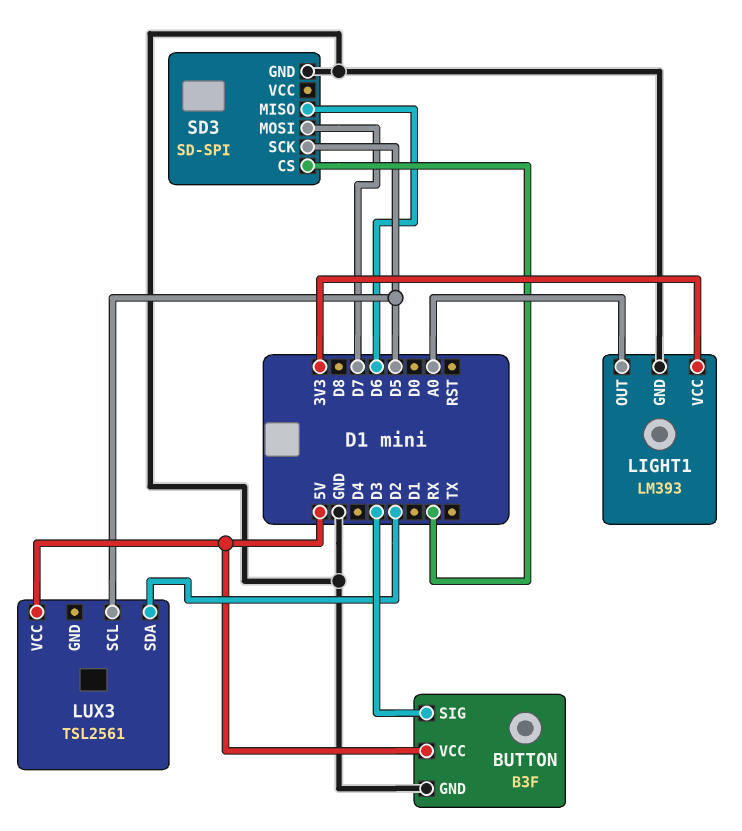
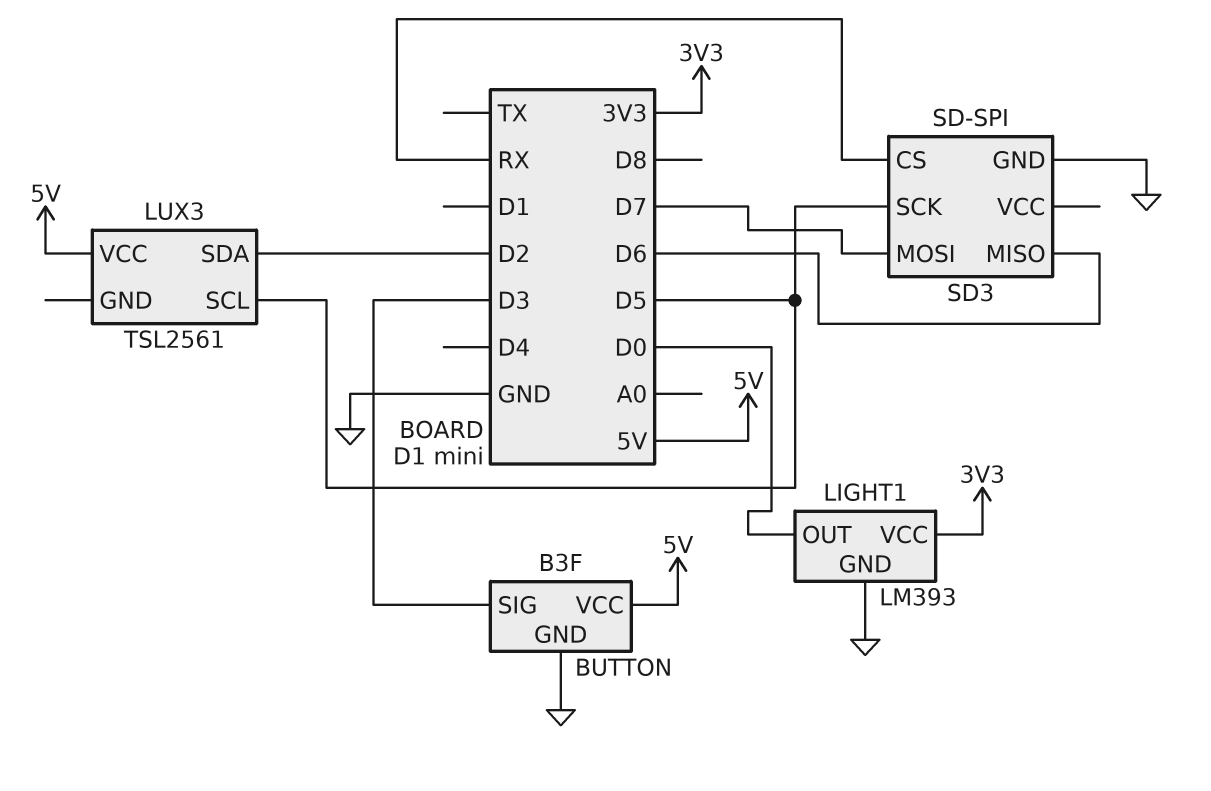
LIGHT1 pin OUT: A0 -> D0

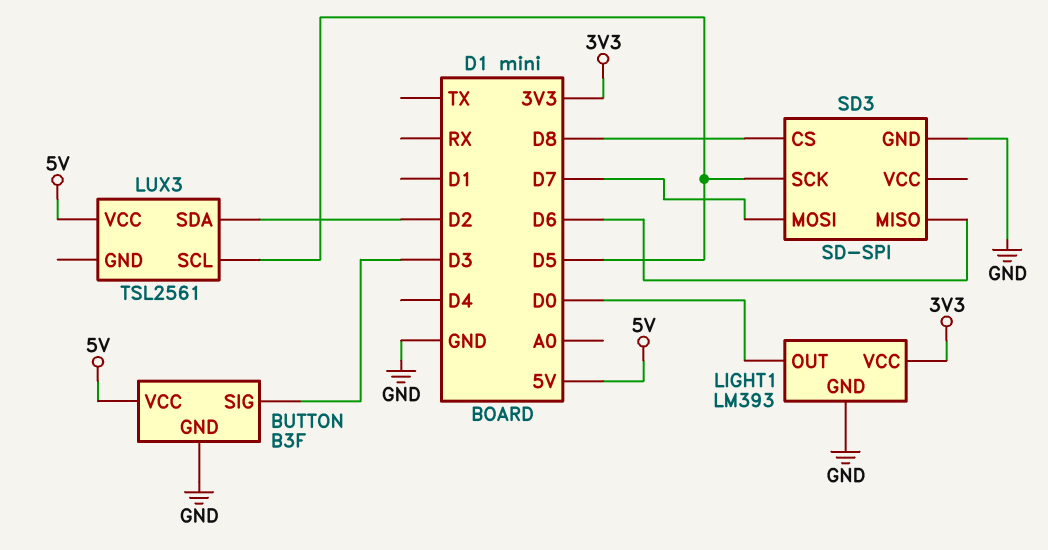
SD3 pin CS: RX -> D8

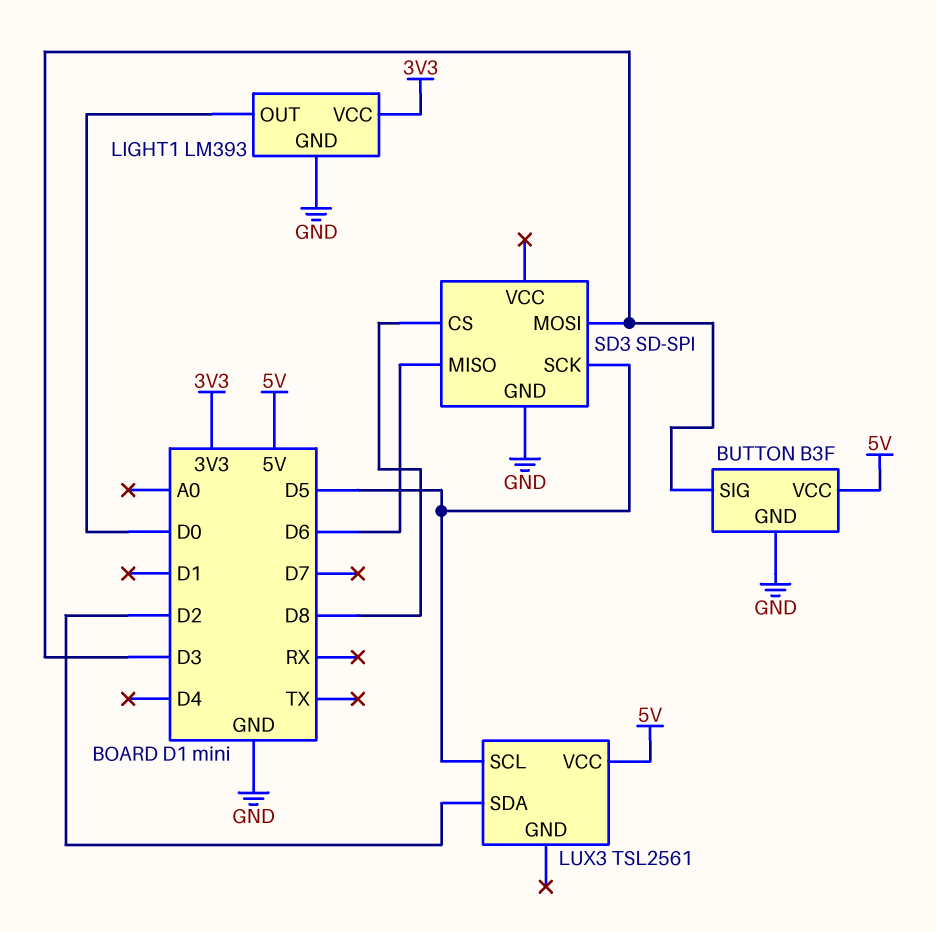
SD3 pin MOSI: D7 -> D3

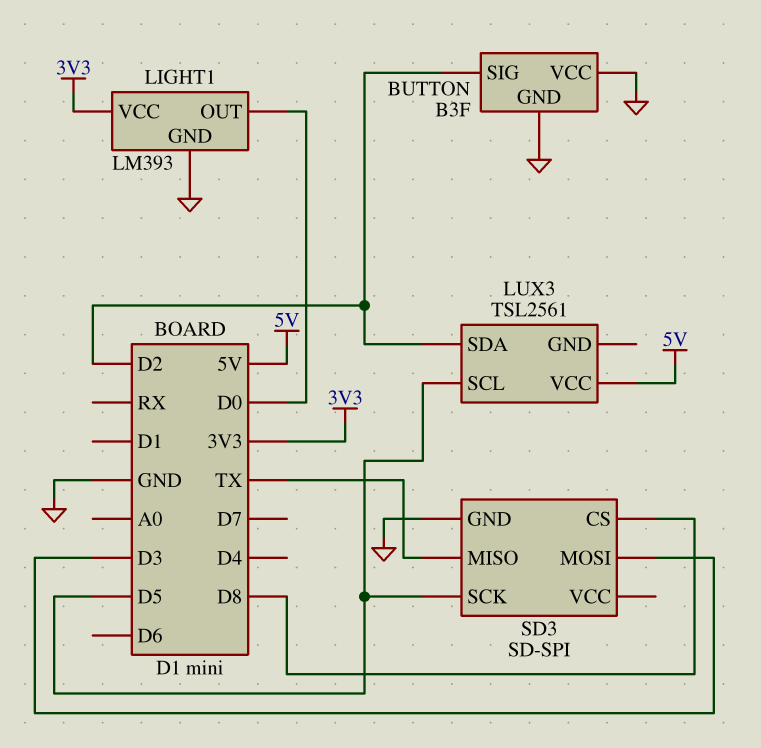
BUTTON pin SIG: D3 -> D2
BUTTON pin VCC: 5V -> GND
SD3 pin MISO: D6 -> TX

